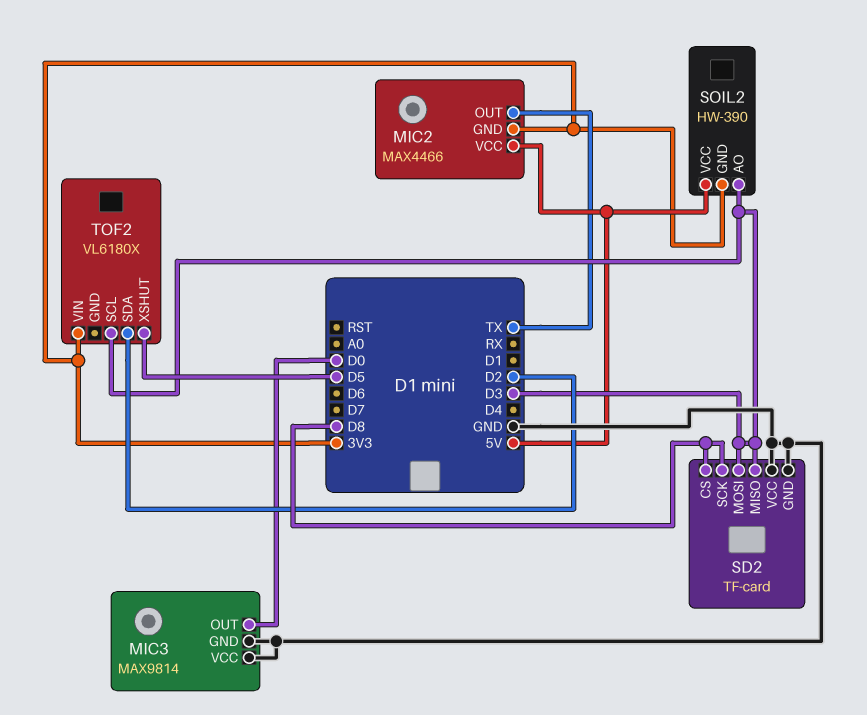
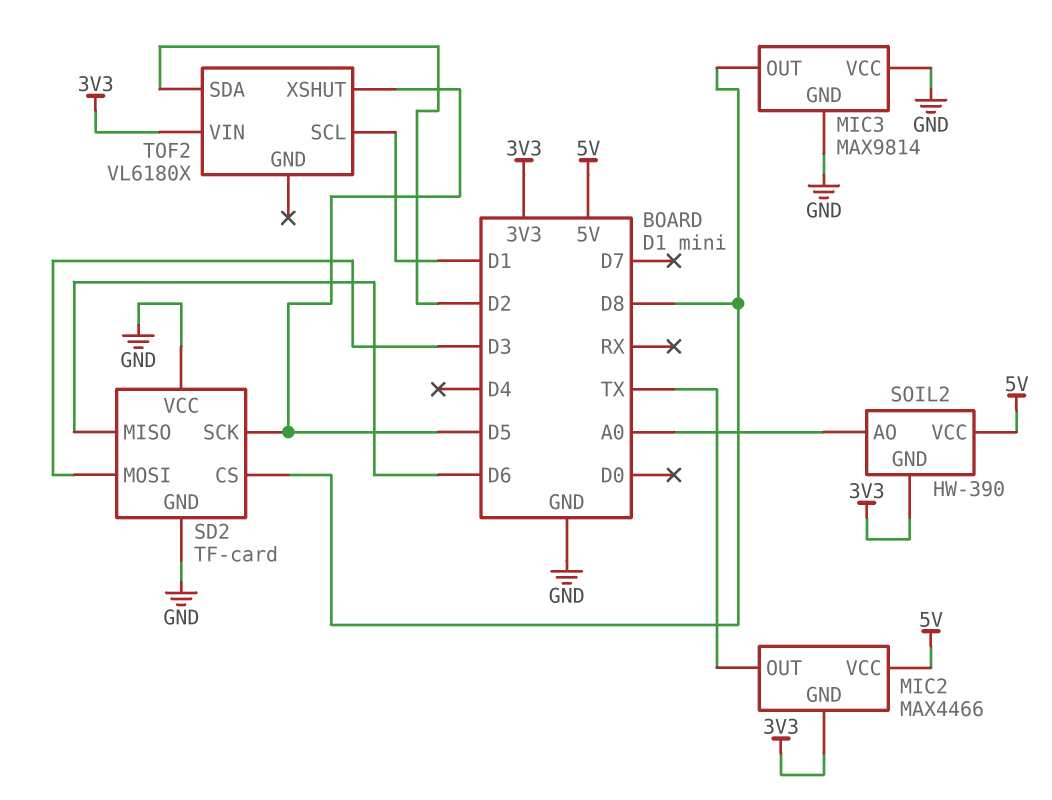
MIC3 pin OUT: D0 -> D8
SD2 pin MISO: D3 -> D6
SD2 pin SCK: D8 -> D5
SOIL2 pin AO: D3 -> A0
TOF2 pin SCL: D3 -> D1

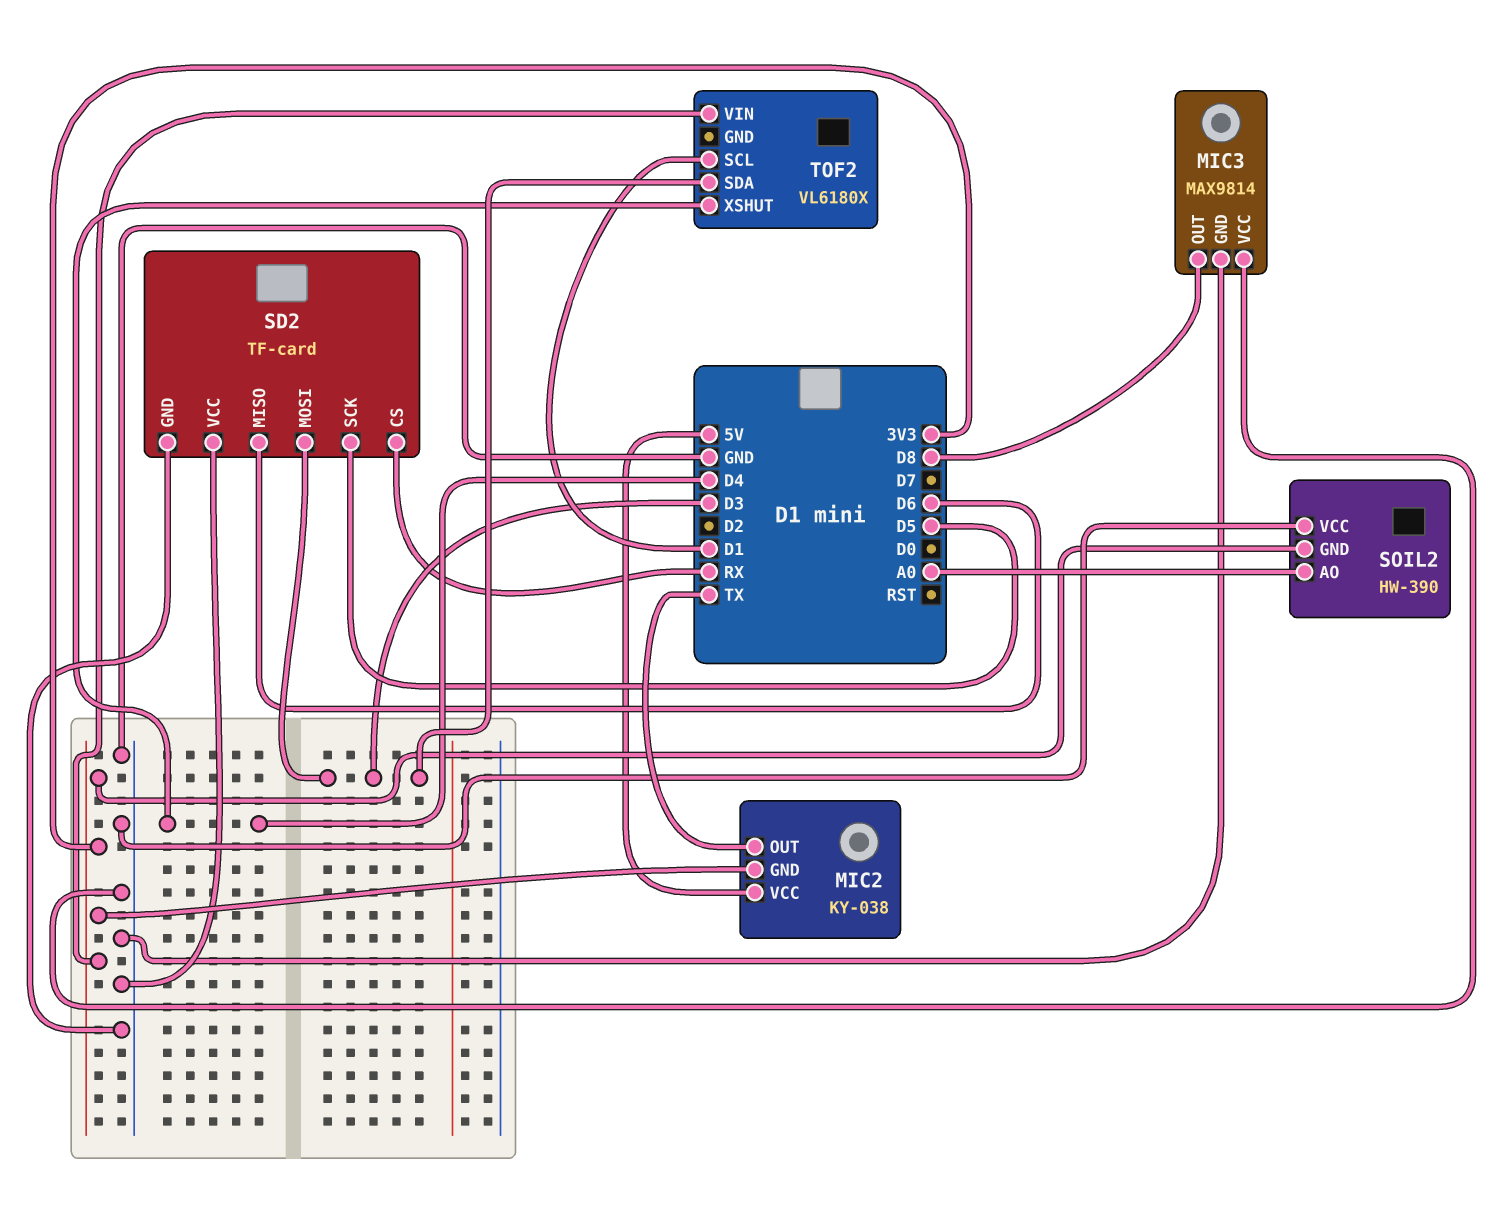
MIC2: MAX4466 -> KY-038
SD2 pin CS: D8 -> RX
SOIL2 pin VCC: 5V -> GND
TOF2 pin SDA: D2 -> D3
TOF2 pin XSHUT: D5 -> D4

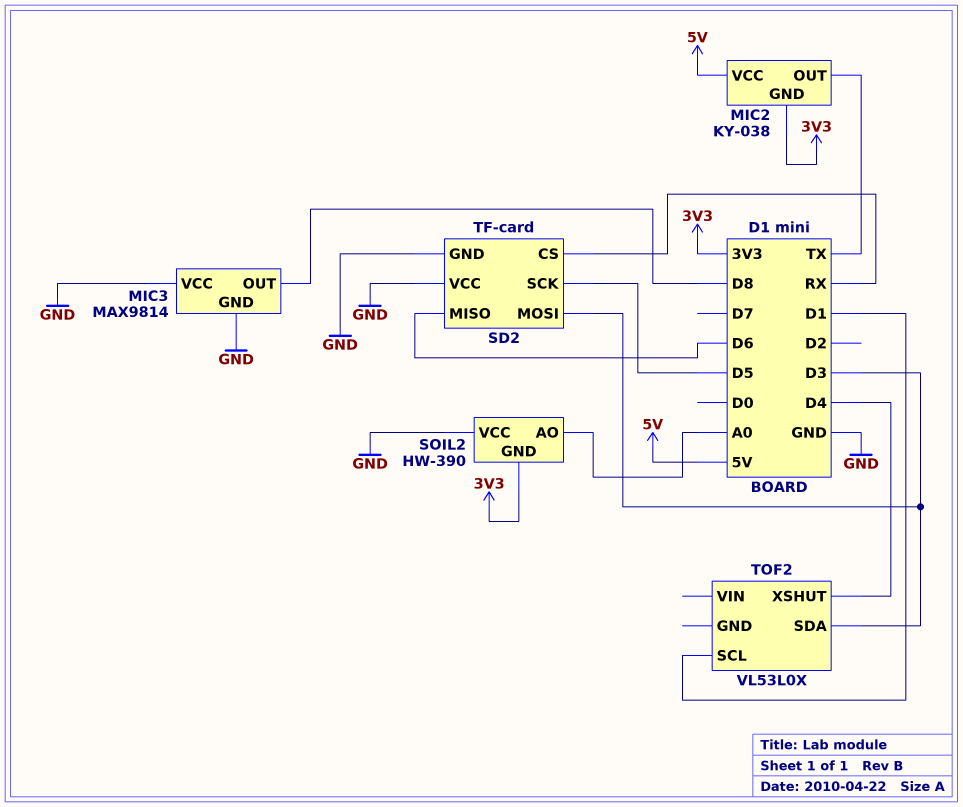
TOF2: VL6180X -> VL53L0X
TOF2 pin VIN: 3V3 -> none

